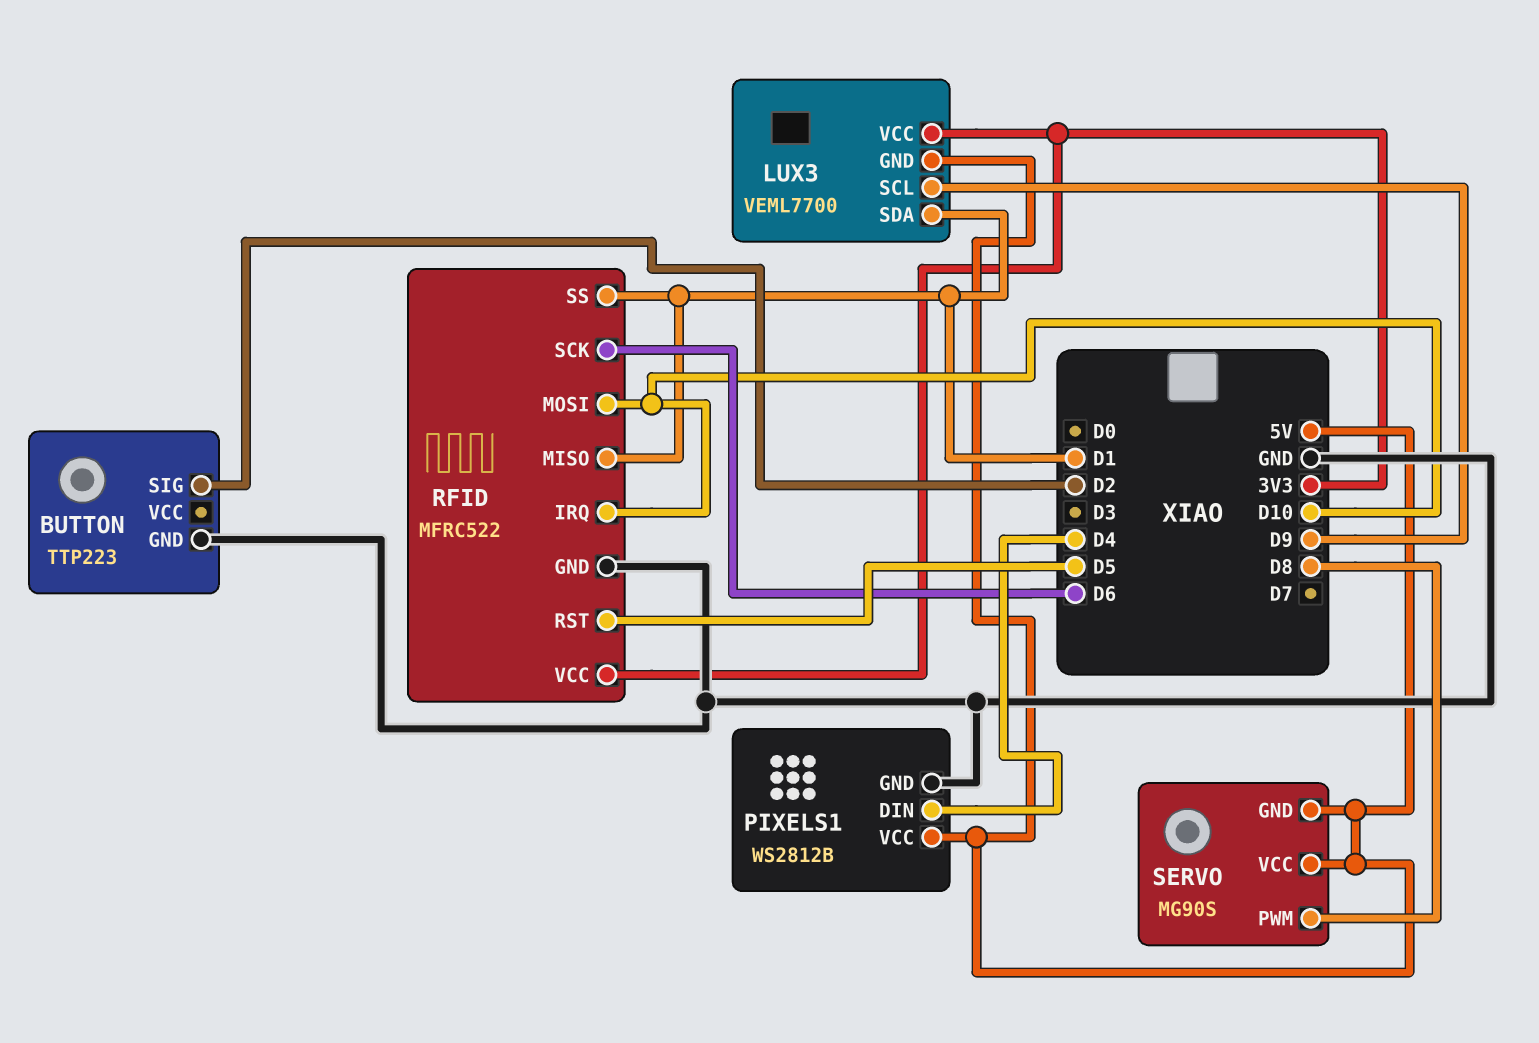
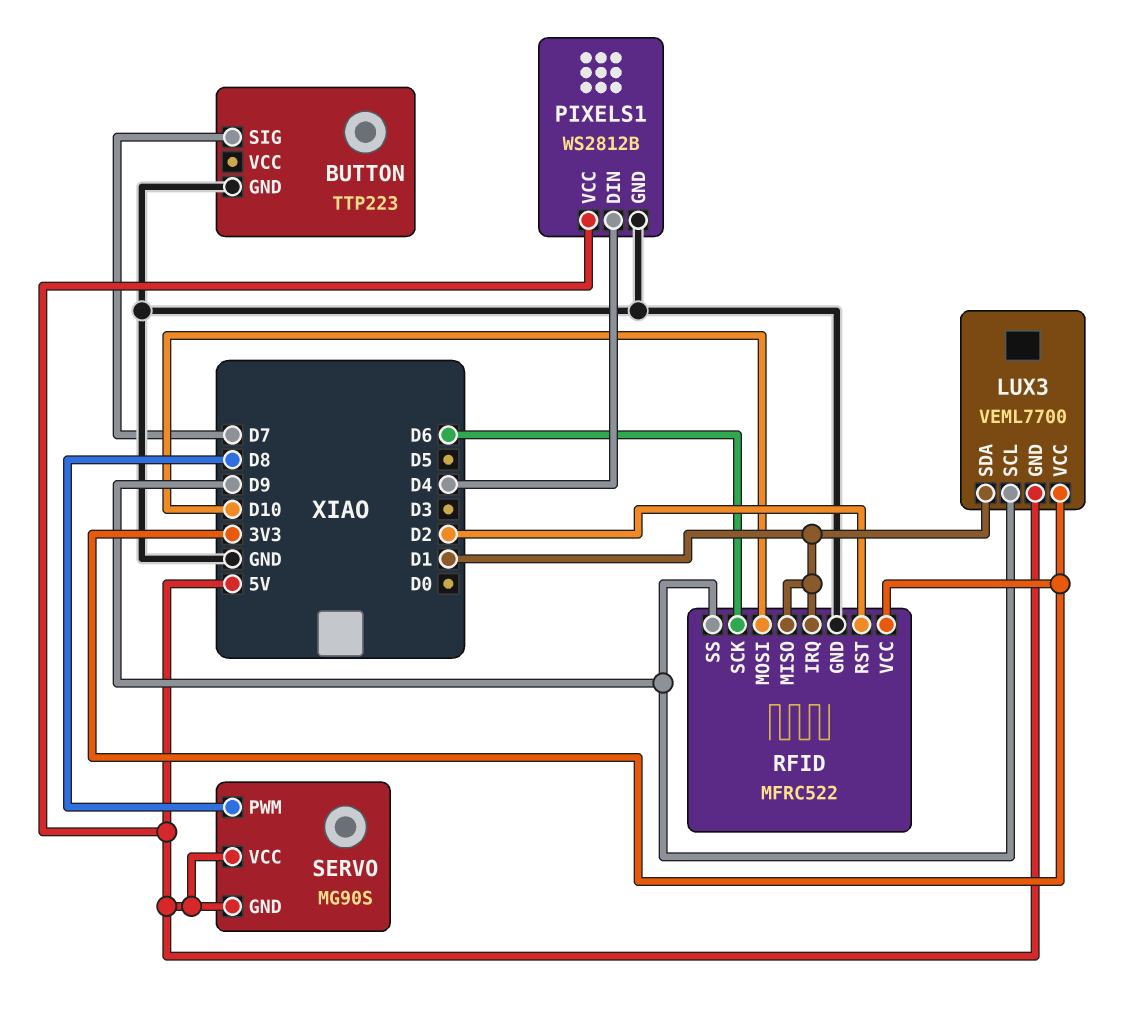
BUTTON pin SIG: D2 -> D7
RFID pin IRQ: D10 -> D1
RFID pin RST: D5 -> D2
RFID pin SS: D1 -> D9

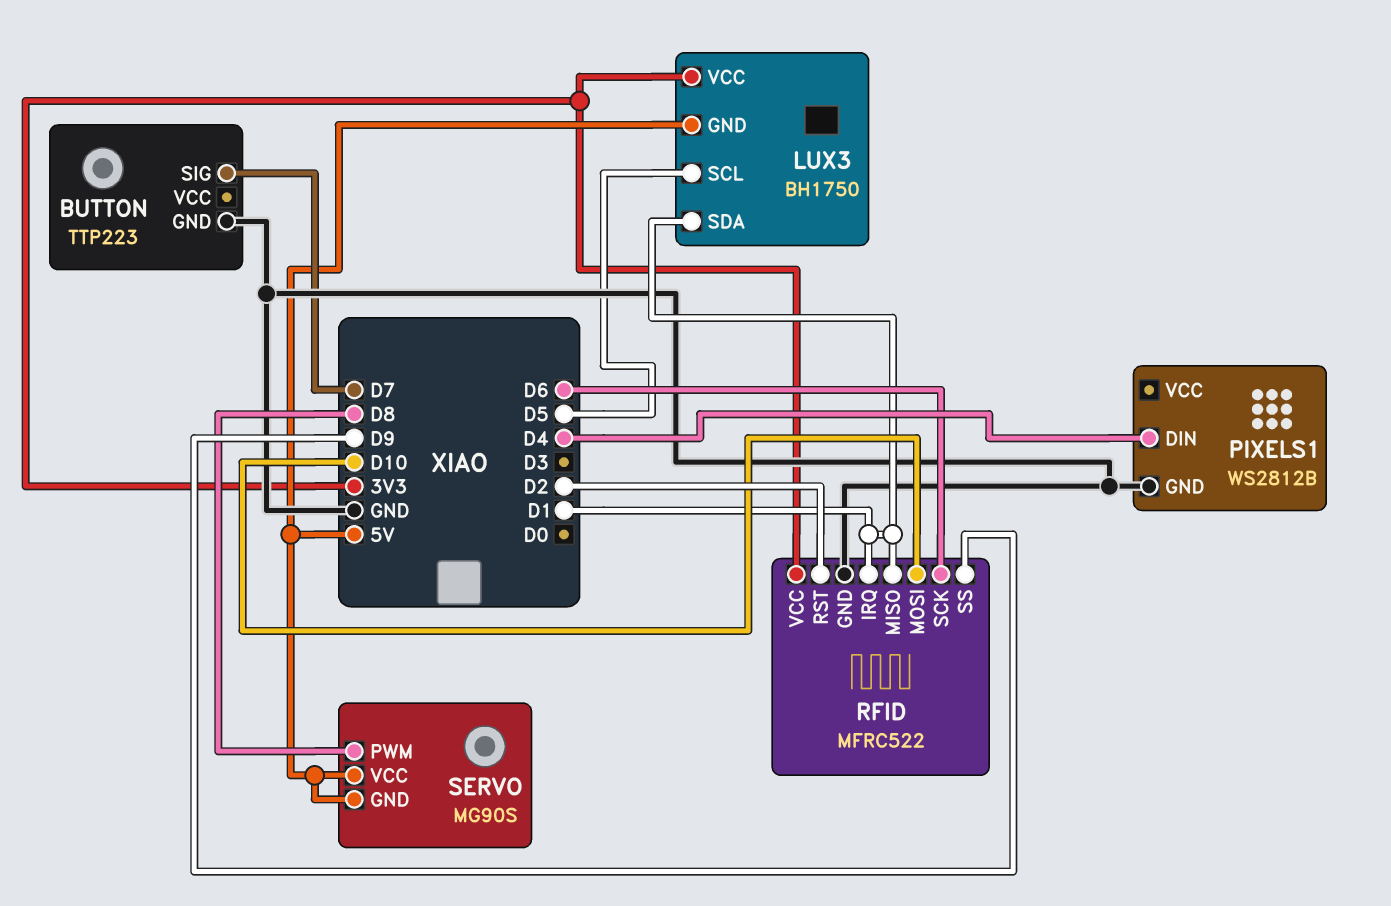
LUX3: VEML7700 -> BH1750
LUX3 pin SCL: D9 -> D5
PIXELS1 pin VCC: 5V -> none

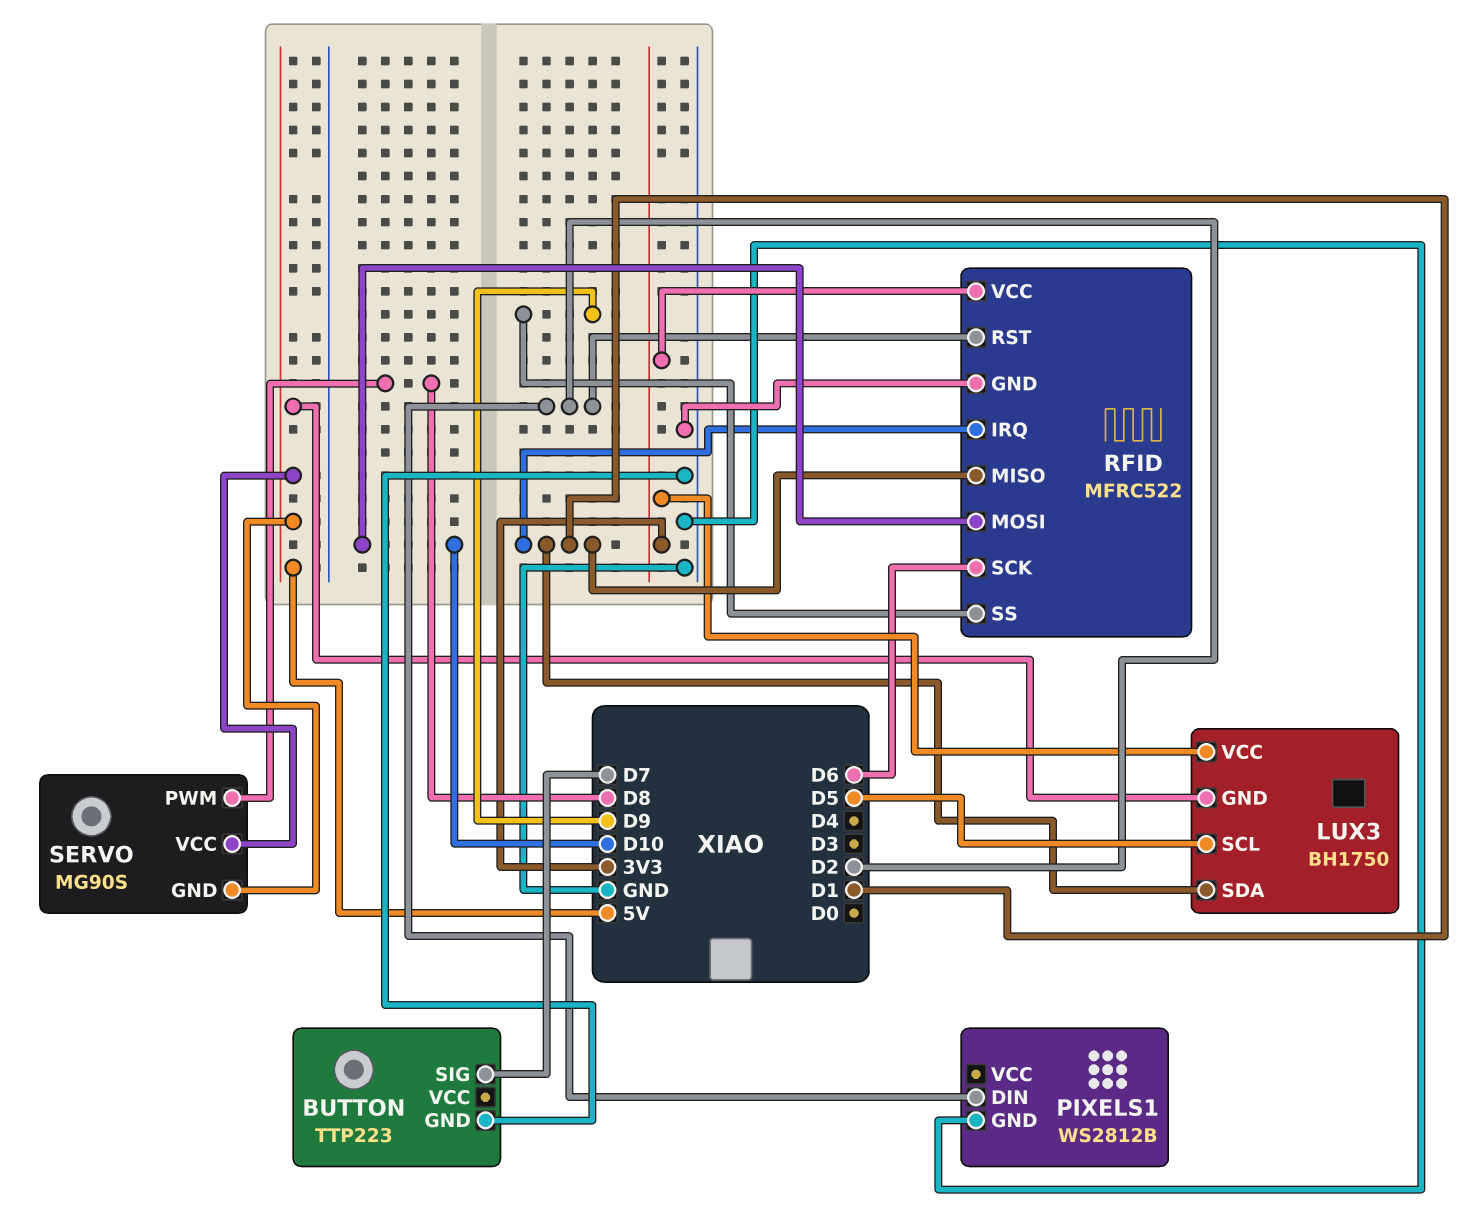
PIXELS1 pin DIN: D4 -> D2

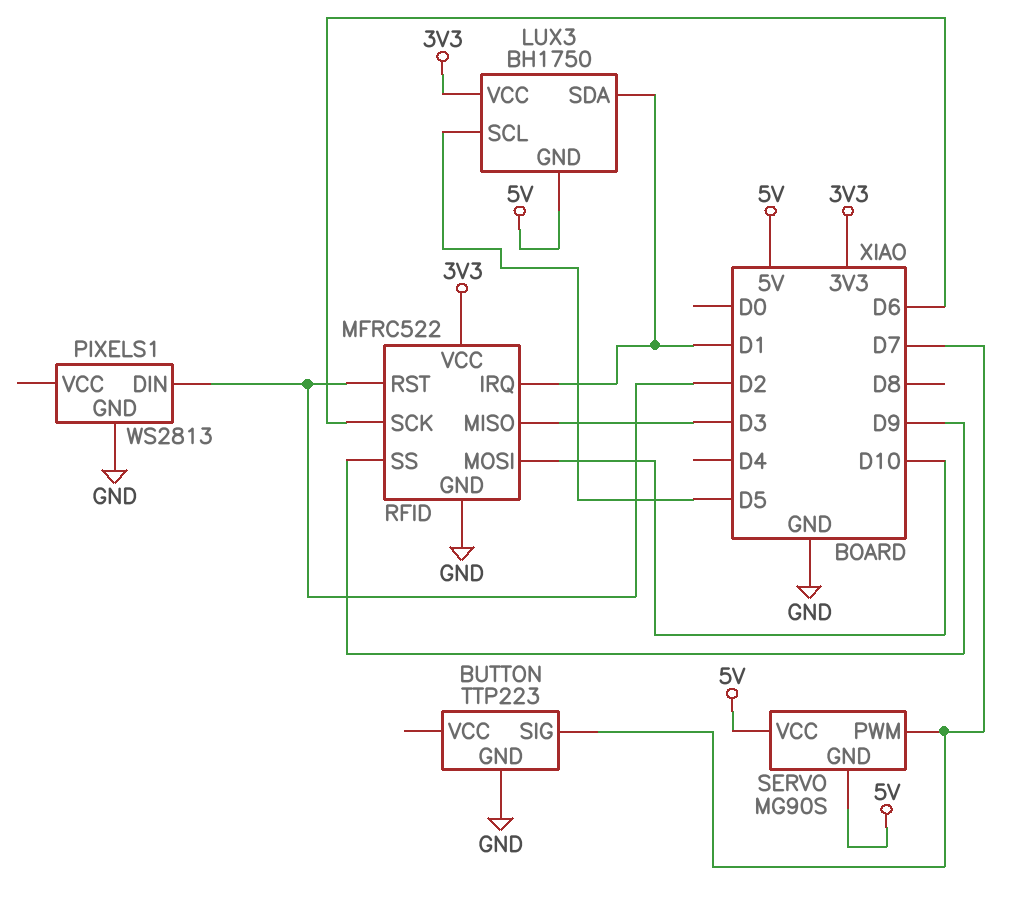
PIXELS1: WS2812B -> WS2813
RFID pin MISO: D1 -> D3
SERVO pin PWM: D8 -> D7

